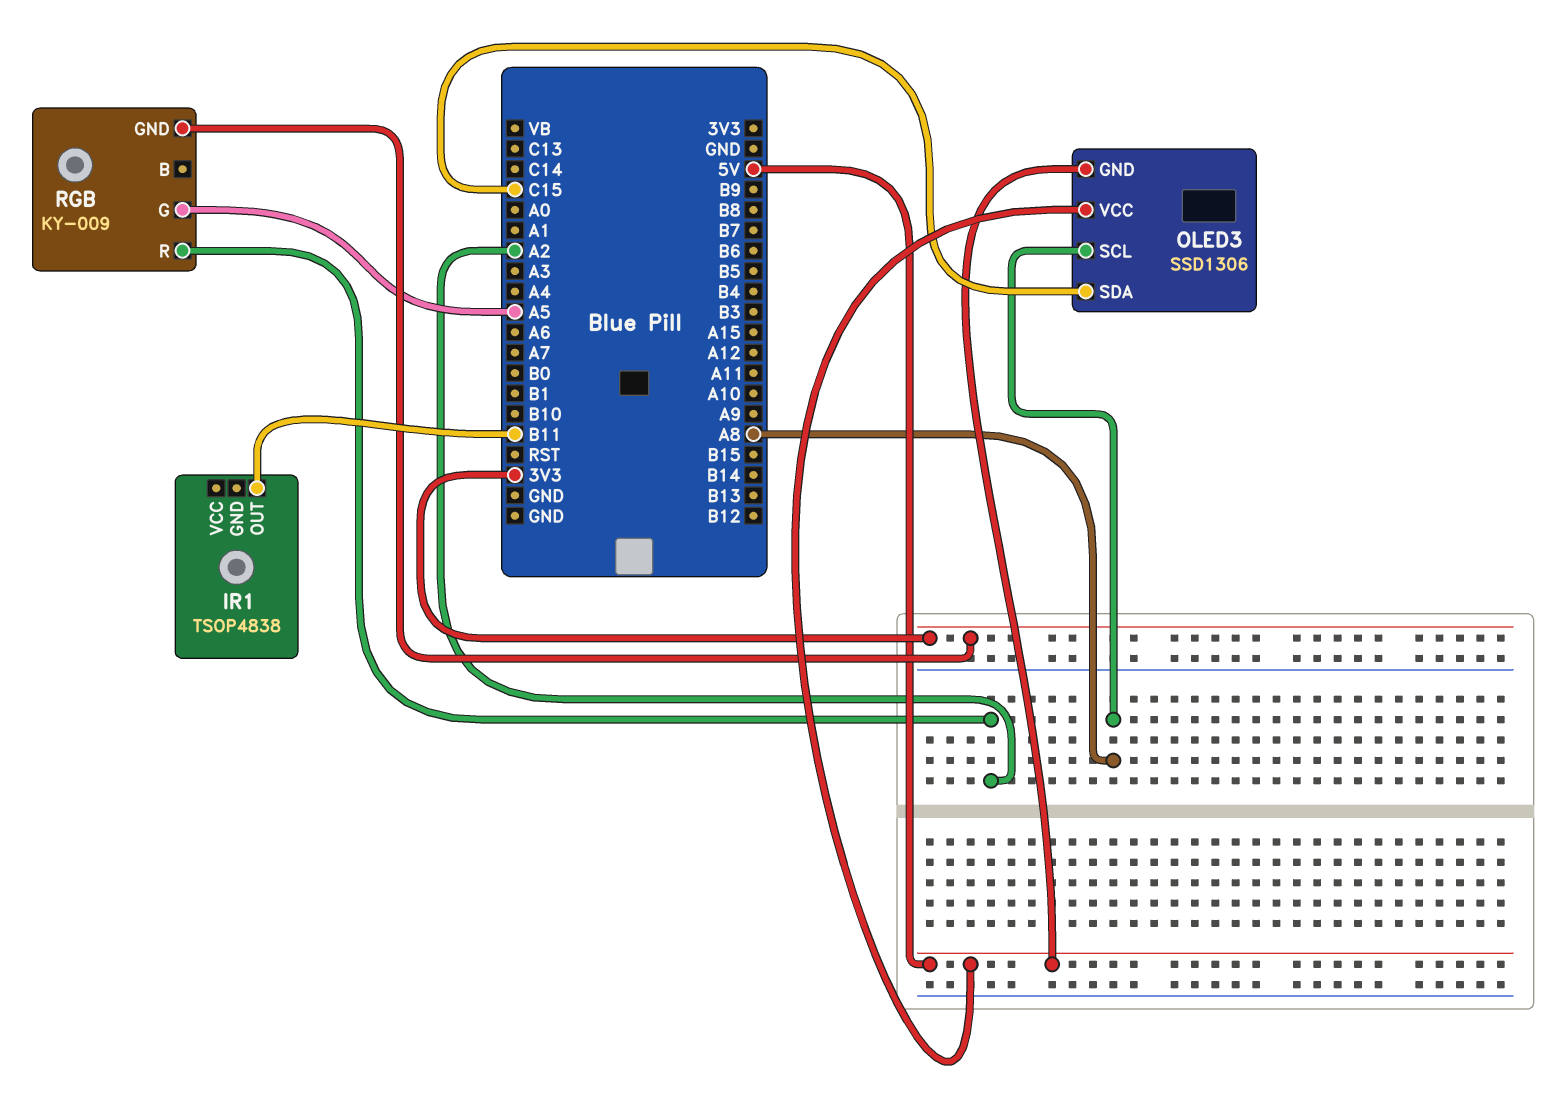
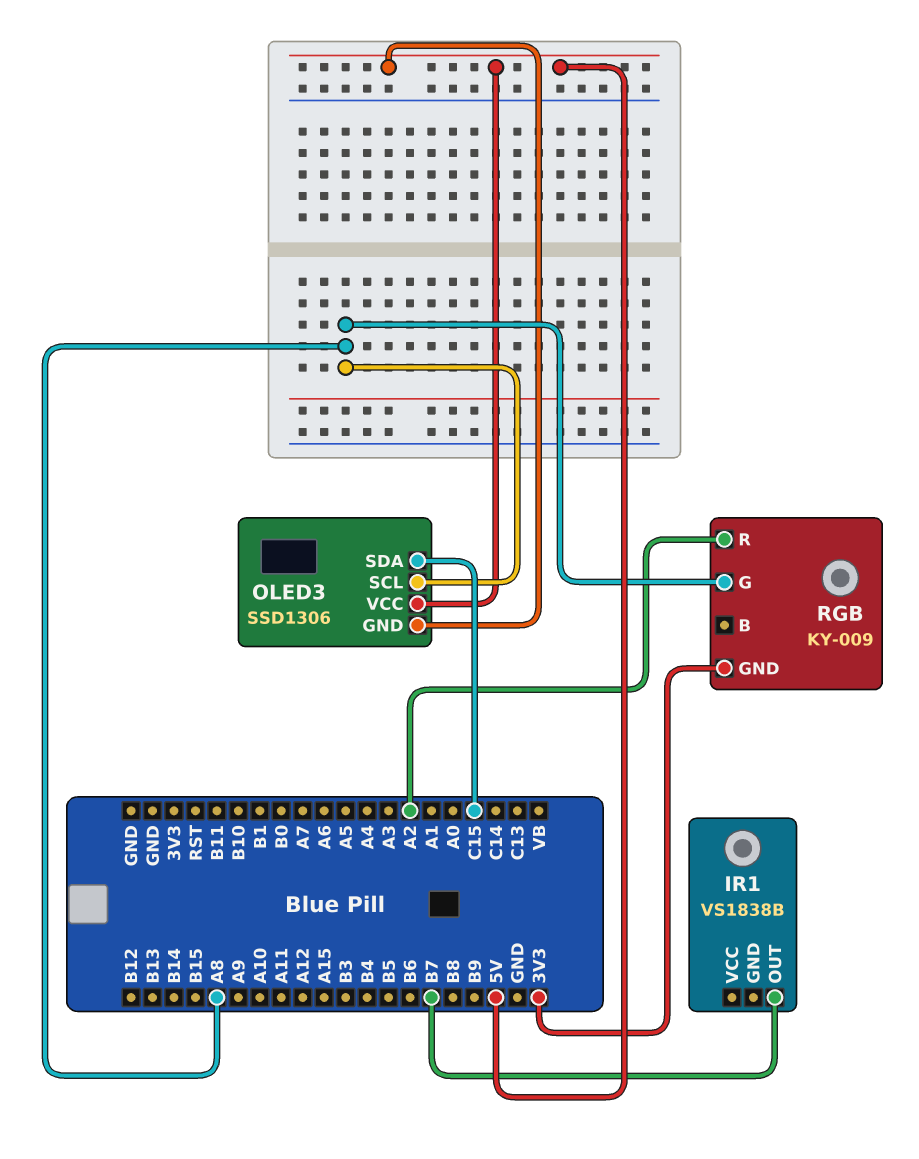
IR1: TSOP4838 -> VS1838B
IR1 pin OUT: B11 -> B7
RGB pin G: A5 -> A8

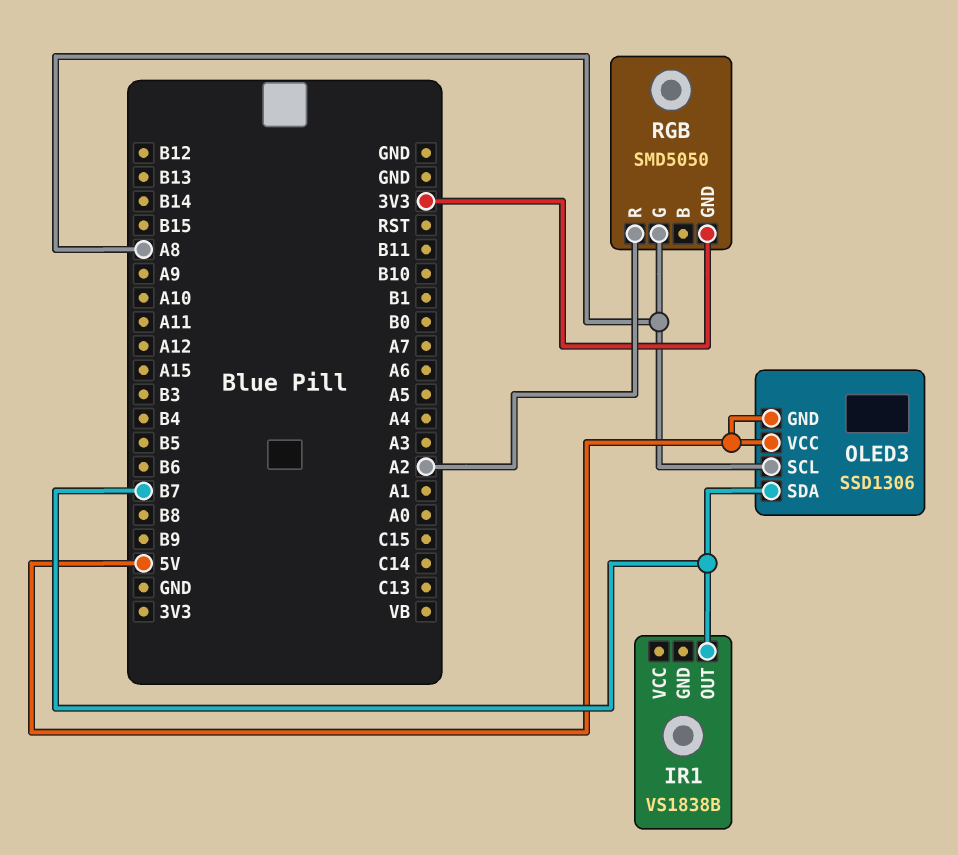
OLED3 pin SDA: C15 -> B7
RGB: KY-009 -> SMD5050

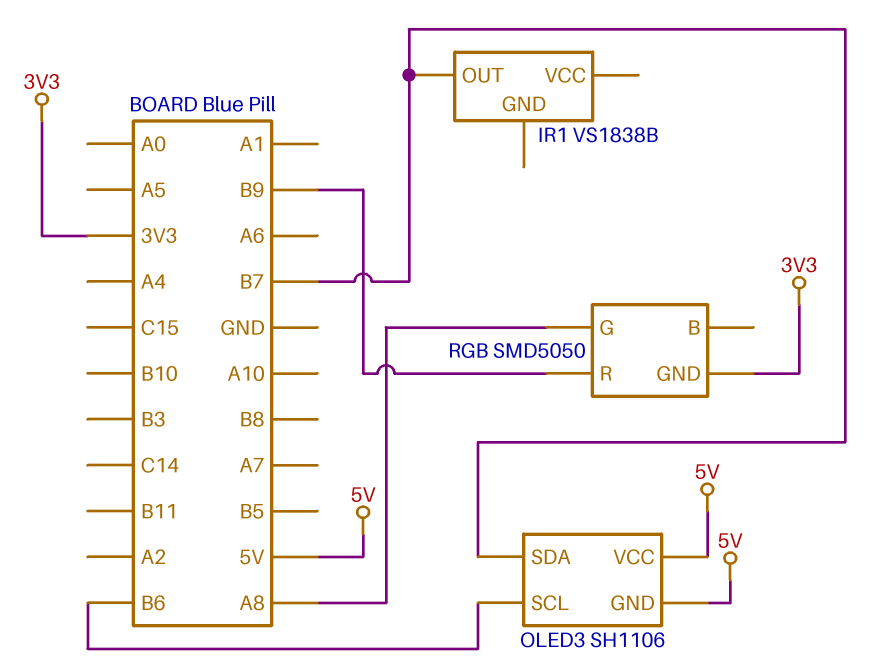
OLED3: SSD1306 -> SH1106
OLED3 pin SCL: A8 -> B6
RGB pin R: A2 -> B9

